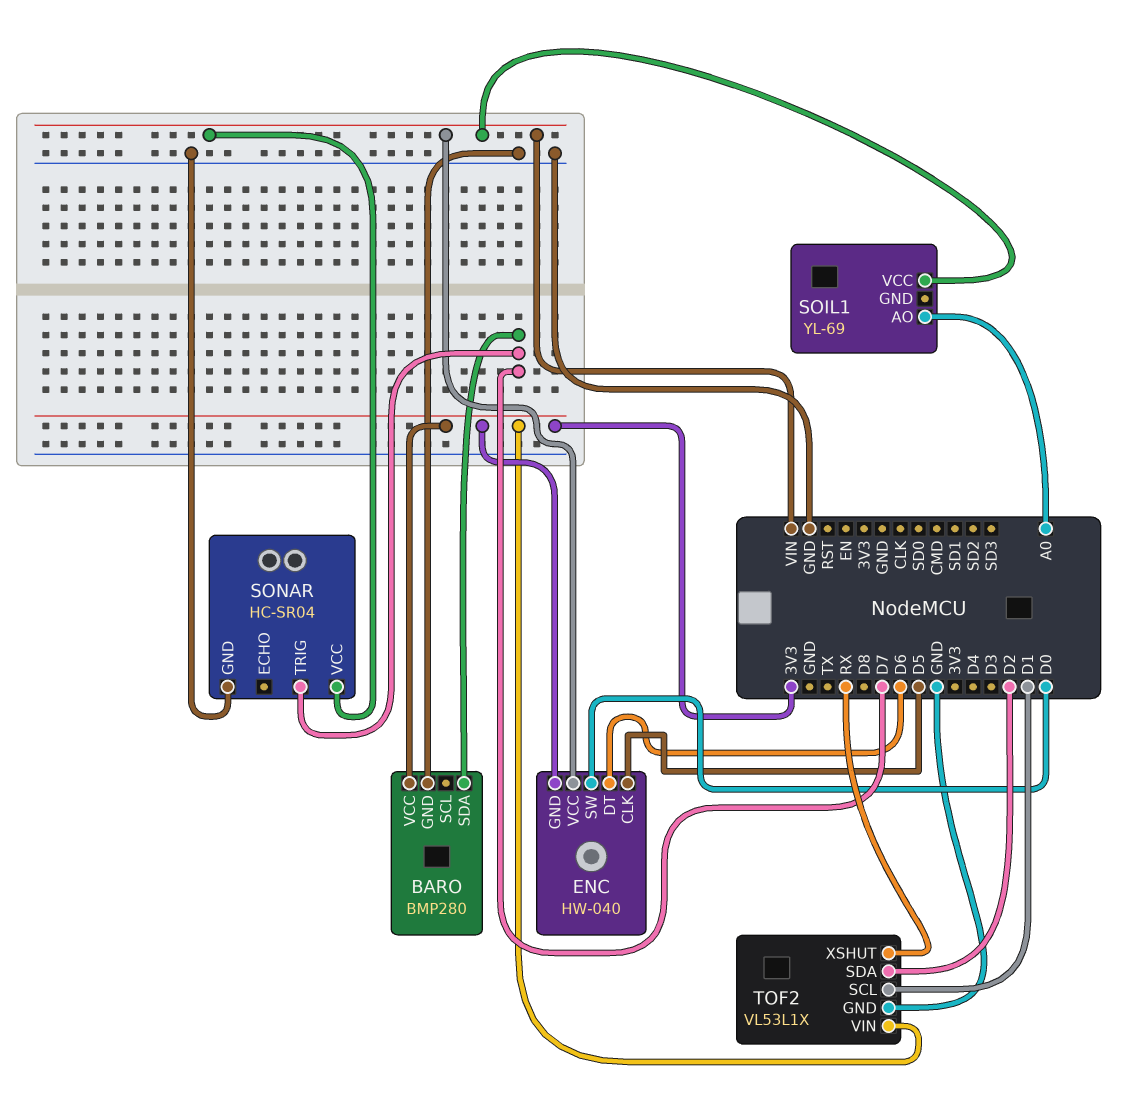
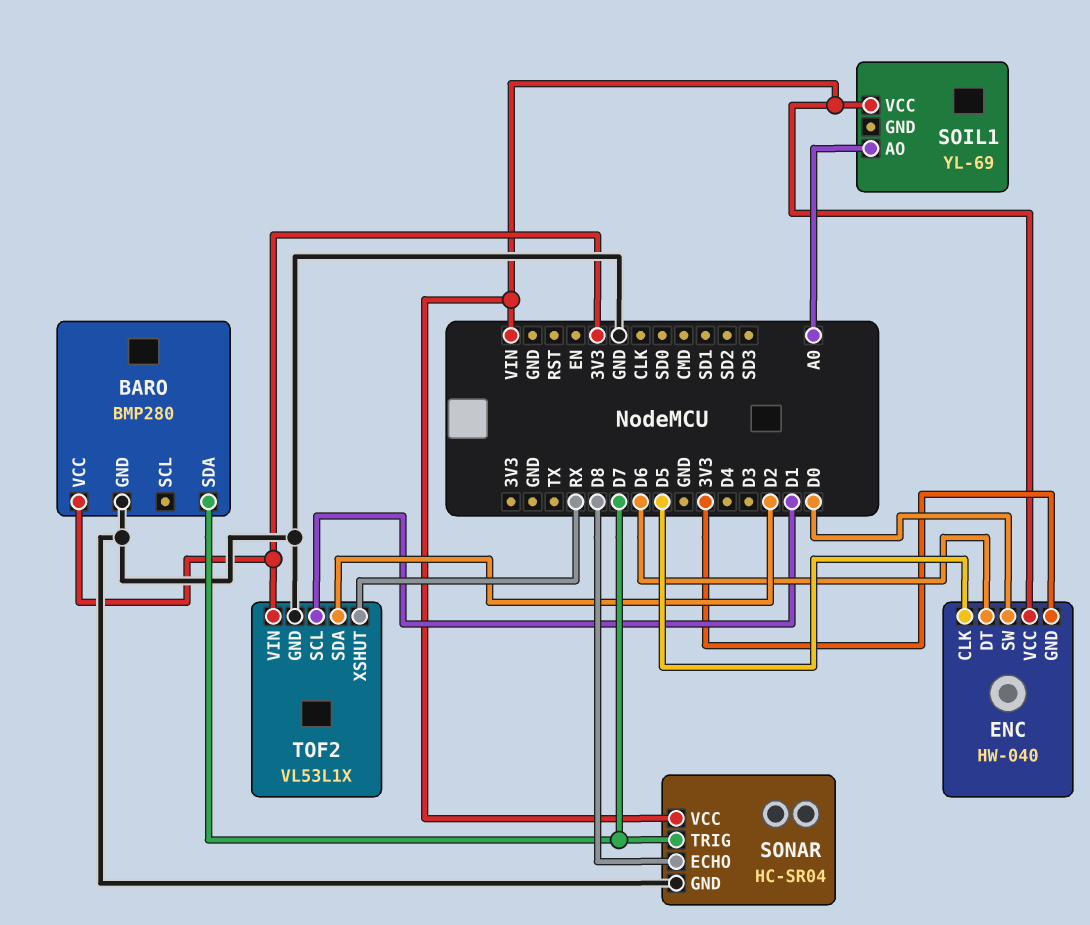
SONAR pin ECHO: none -> D8

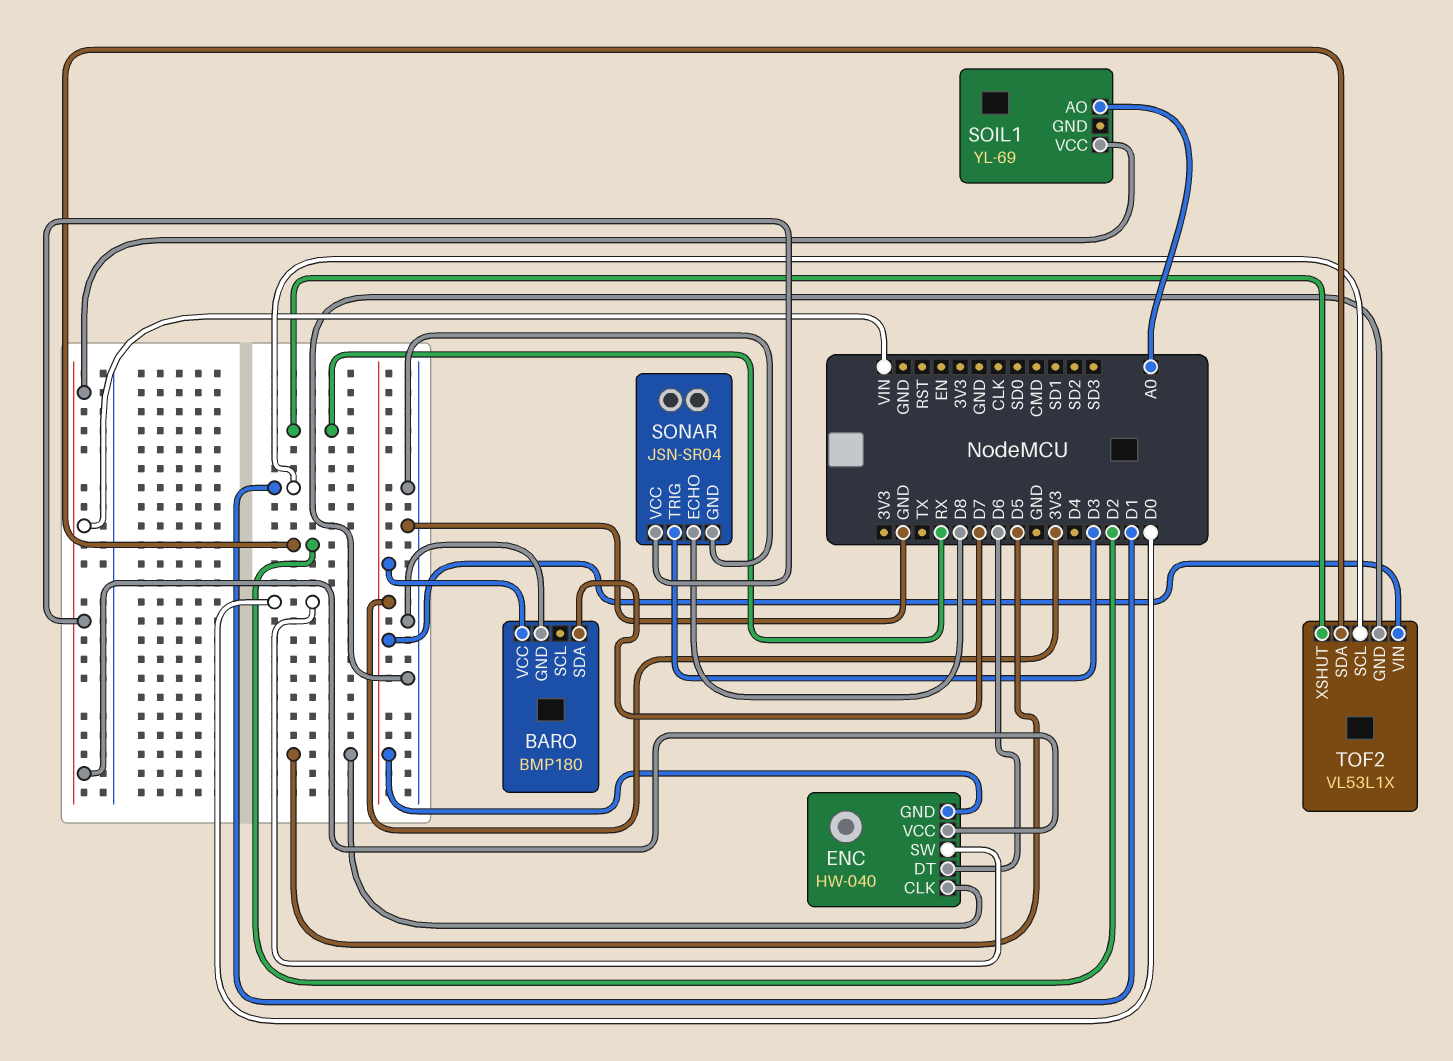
BARO: BMP280 -> BMP180
SONAR: HC-SR04 -> JSN-SR04
SONAR pin TRIG: D7 -> D3

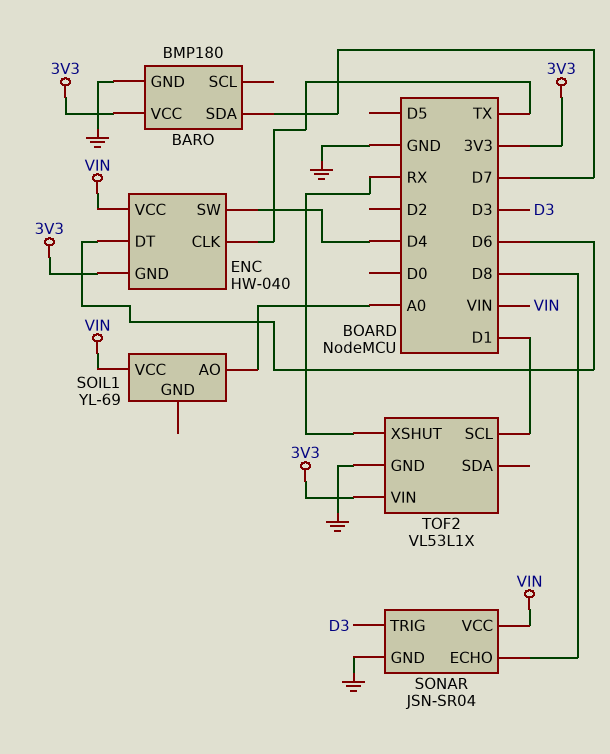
ENC pin CLK: D5 -> TX
ENC pin SW: D0 -> D4
TOF2 pin SDA: D2 -> none

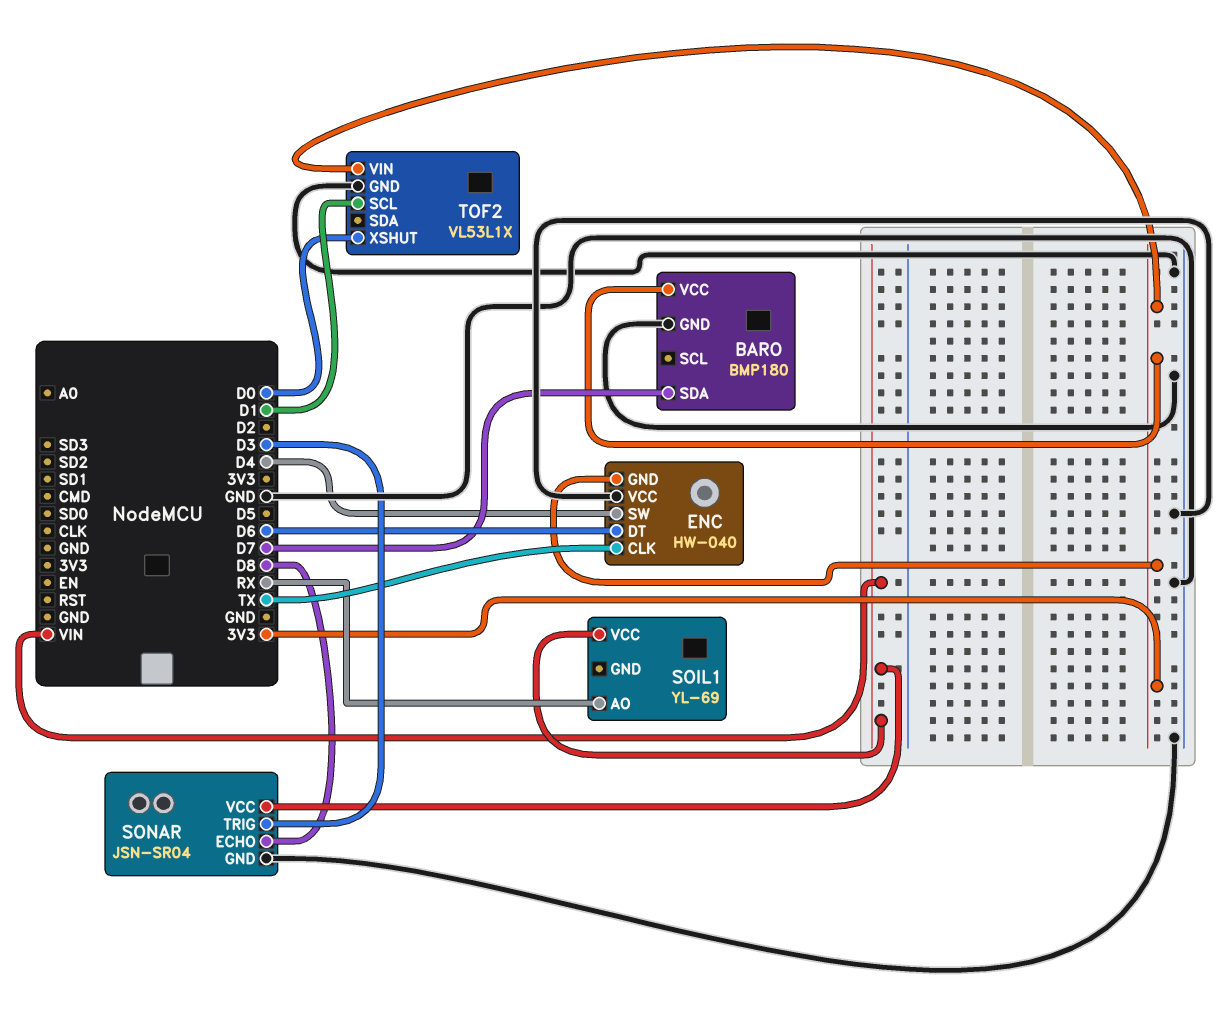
ENC pin VCC: VIN -> GND
SOIL1 pin AO: A0 -> RX
TOF2 pin XSHUT: RX -> D0

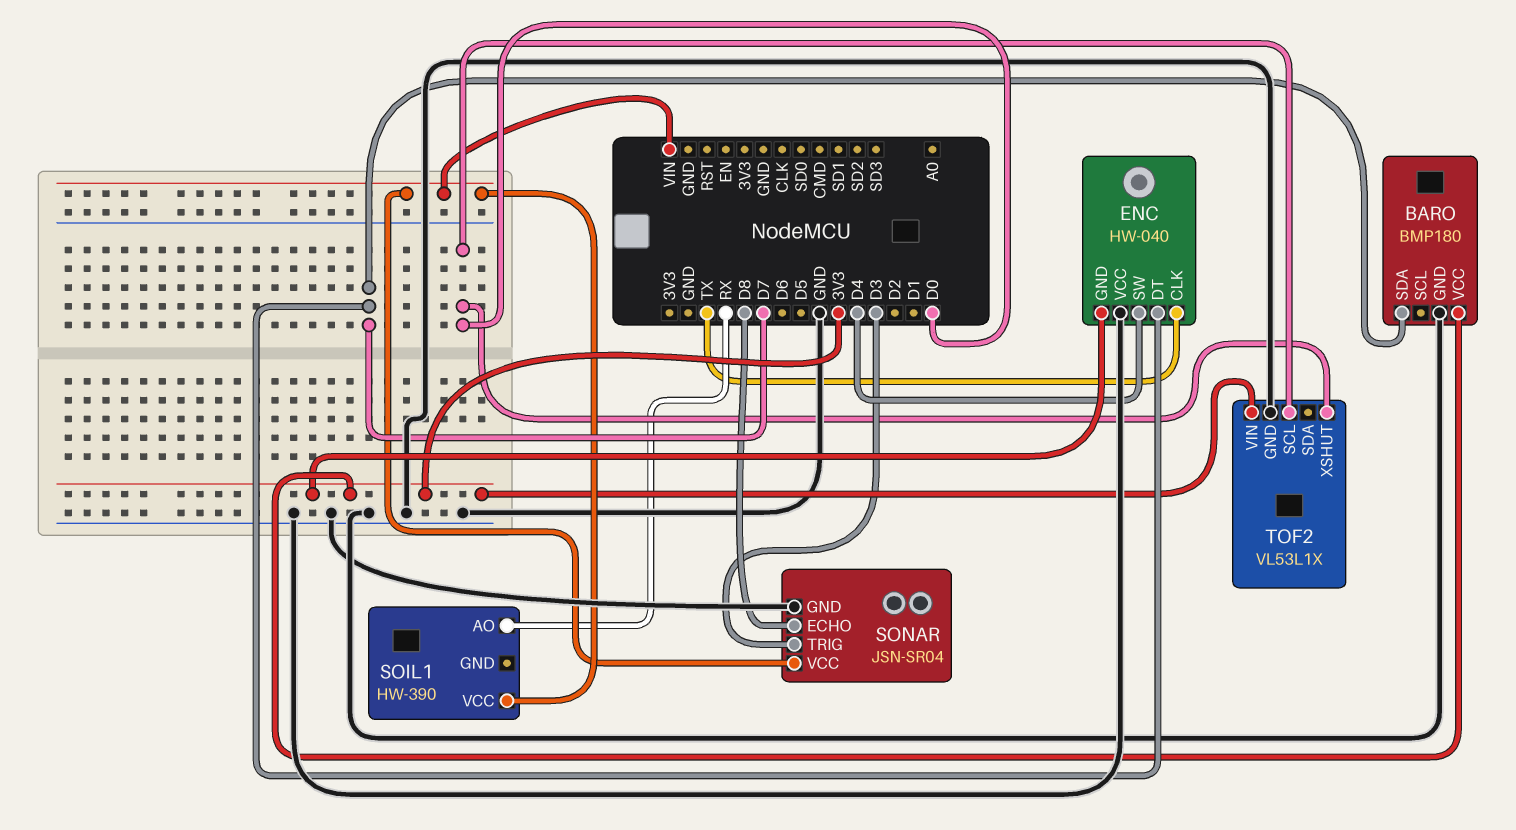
ENC pin DT: D6 -> D7
SOIL1: YL-69 -> HW-390
TOF2 pin SCL: D1 -> D0

